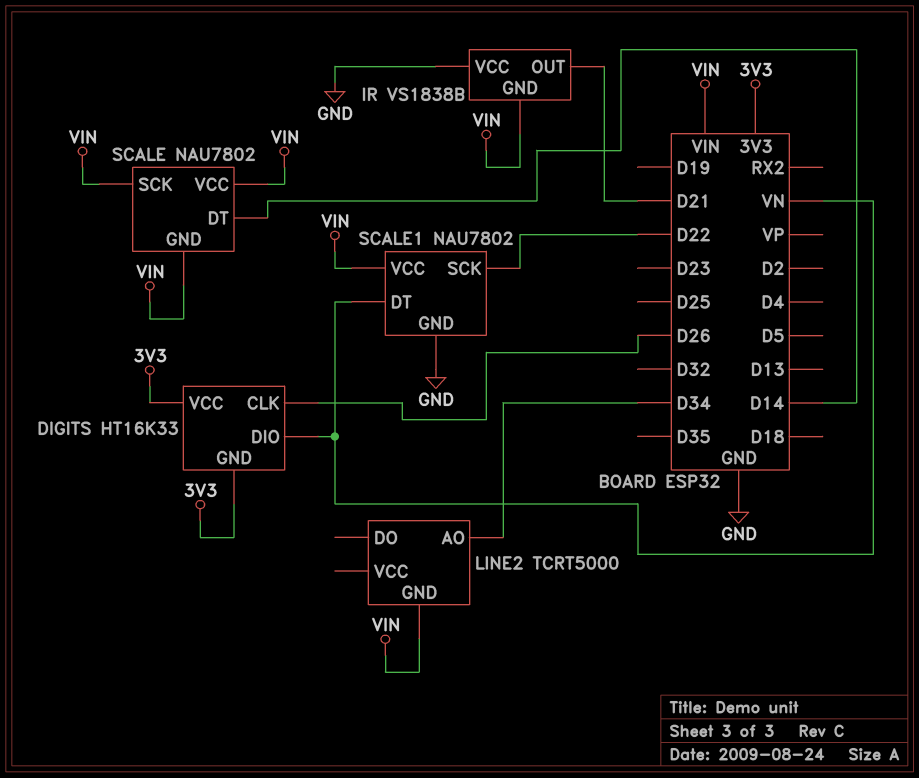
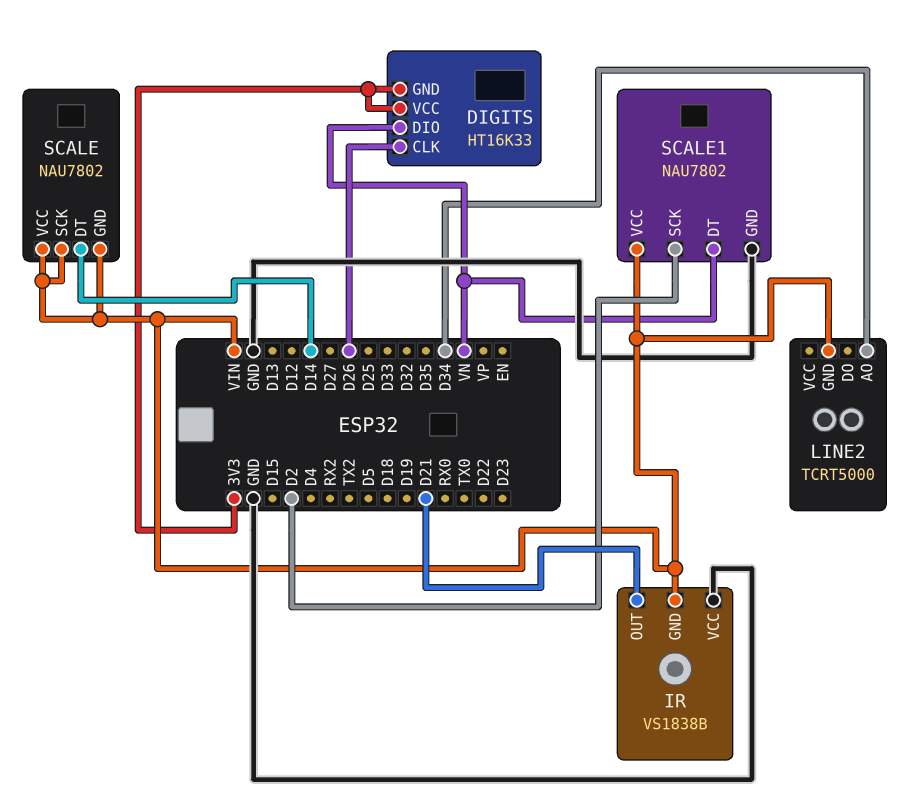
SCALE1 pin SCK: D22 -> D2

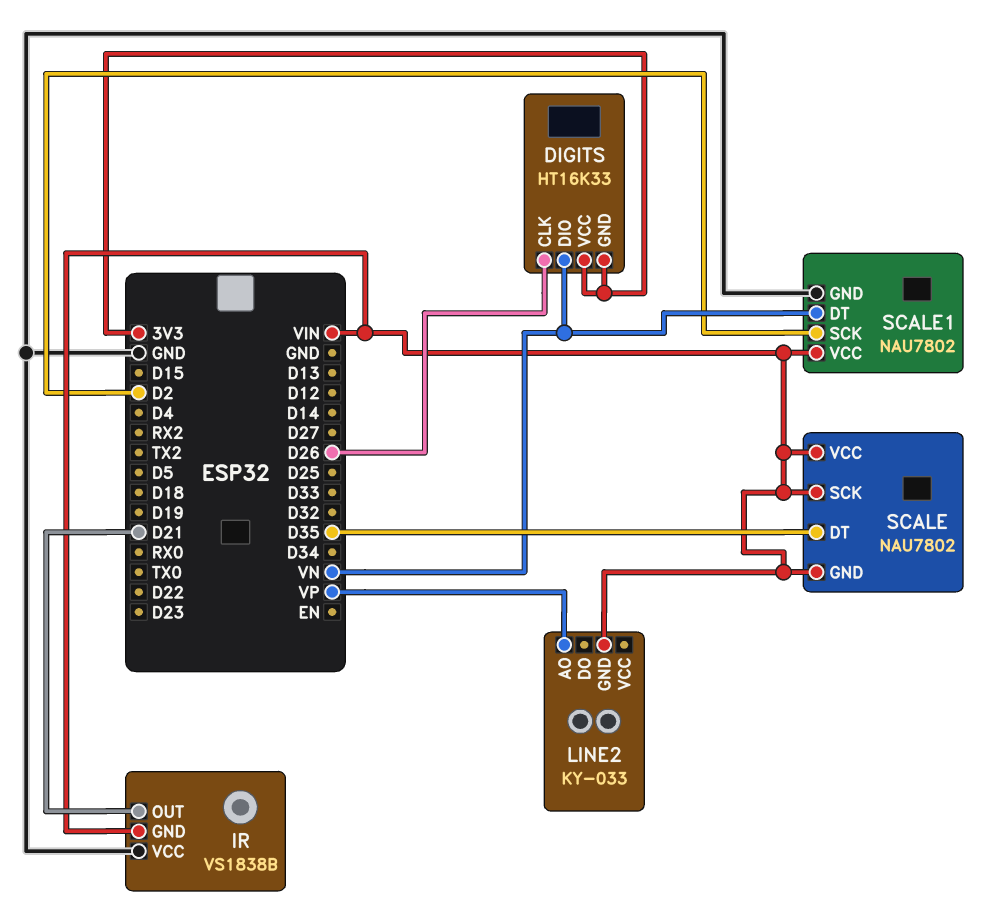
LINE2: TCRT5000 -> KY-033
LINE2 pin AO: D34 -> VP
SCALE pin DT: D14 -> D35

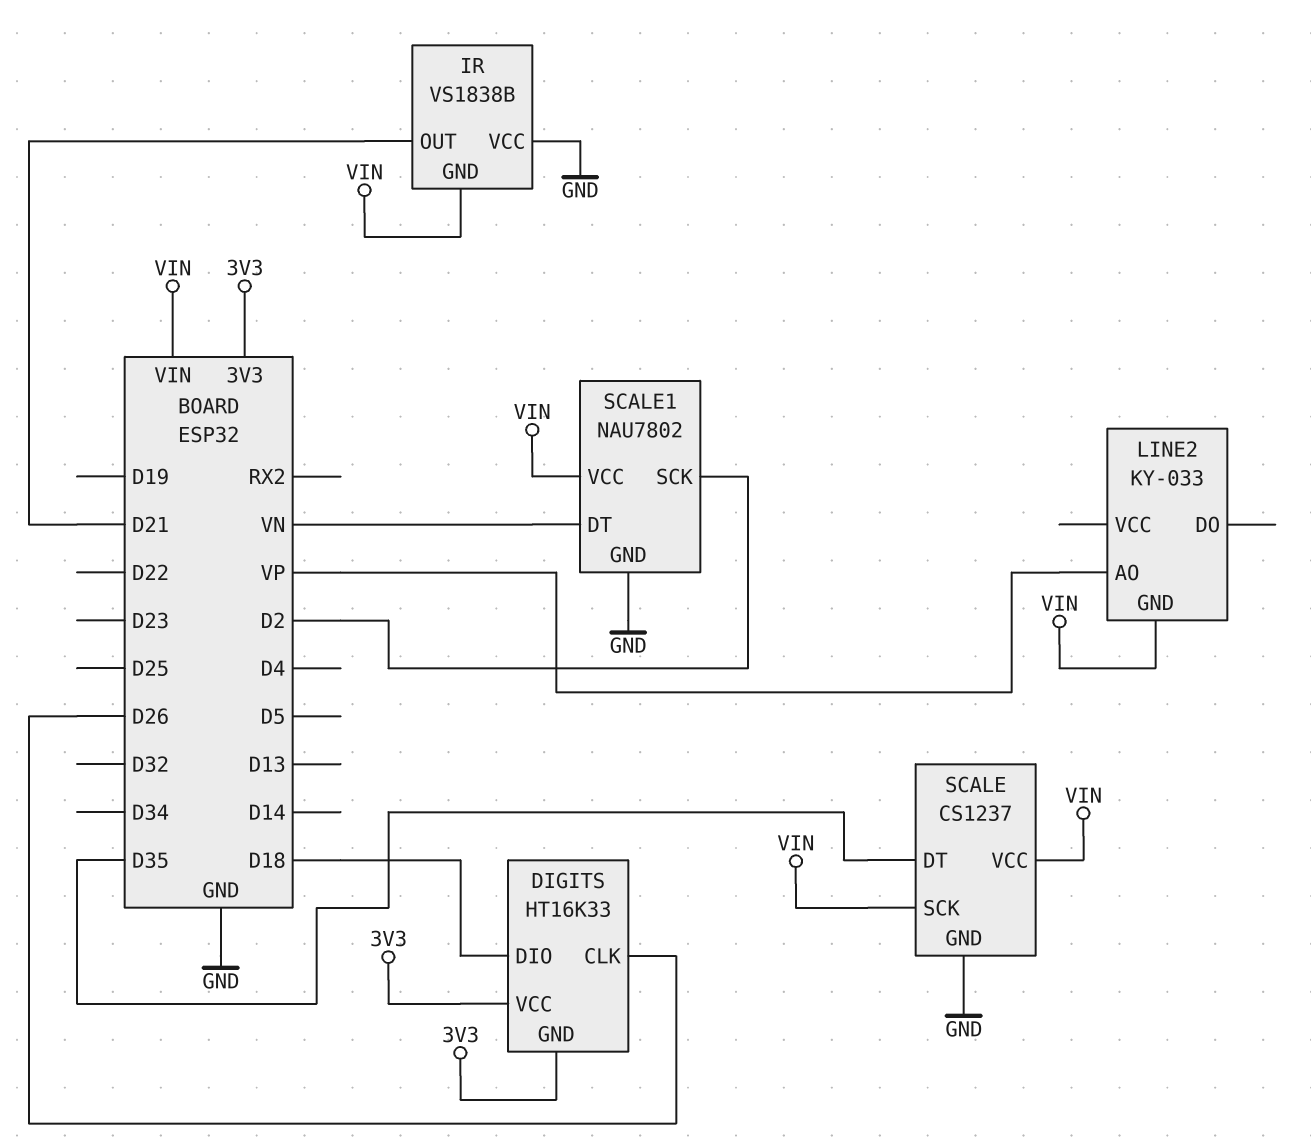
DIGITS pin DIO: VN -> D18
SCALE: NAU7802 -> CS1237
SCALE pin GND: VIN -> GND

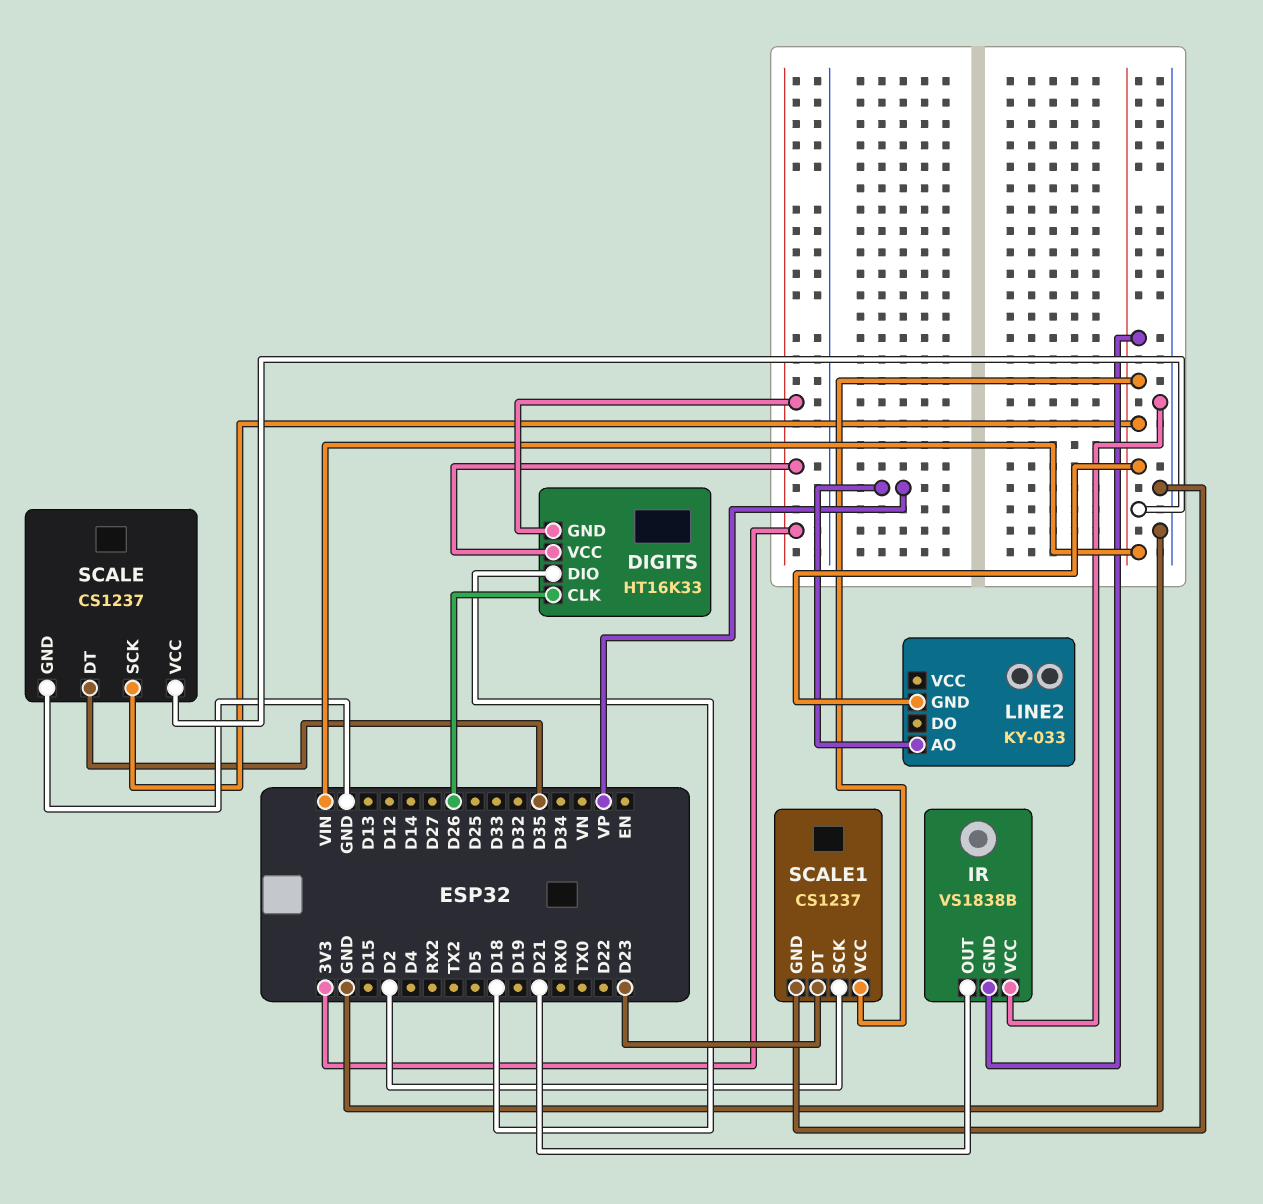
SCALE1: NAU7802 -> CS1237
SCALE1 pin DT: VN -> D23

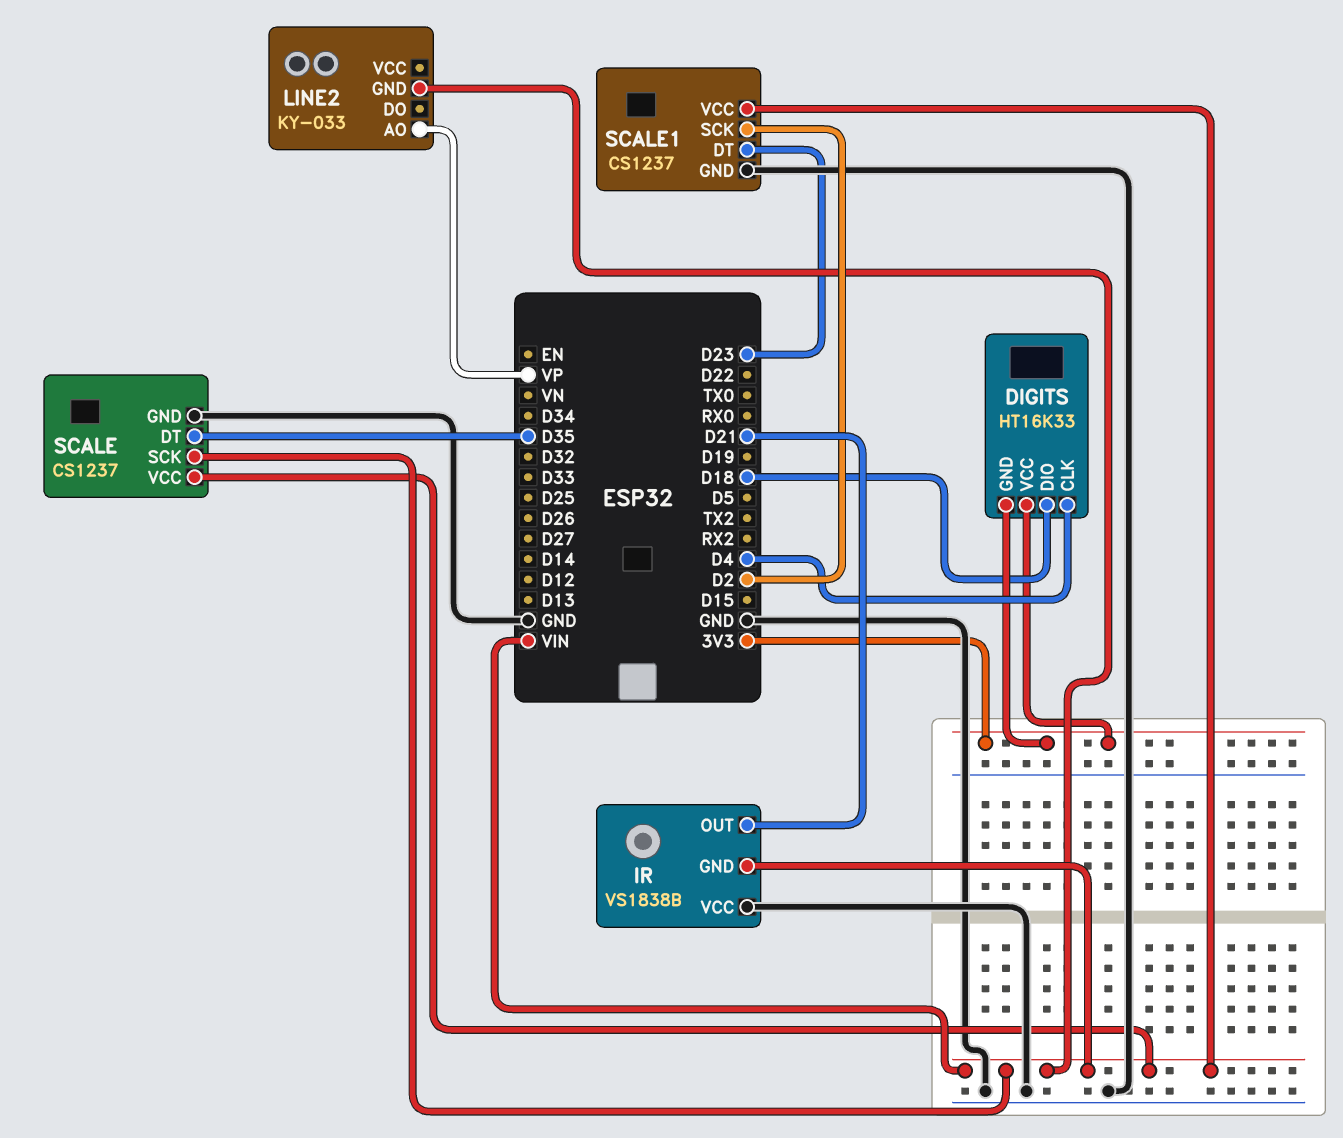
DIGITS pin CLK: D26 -> D4

